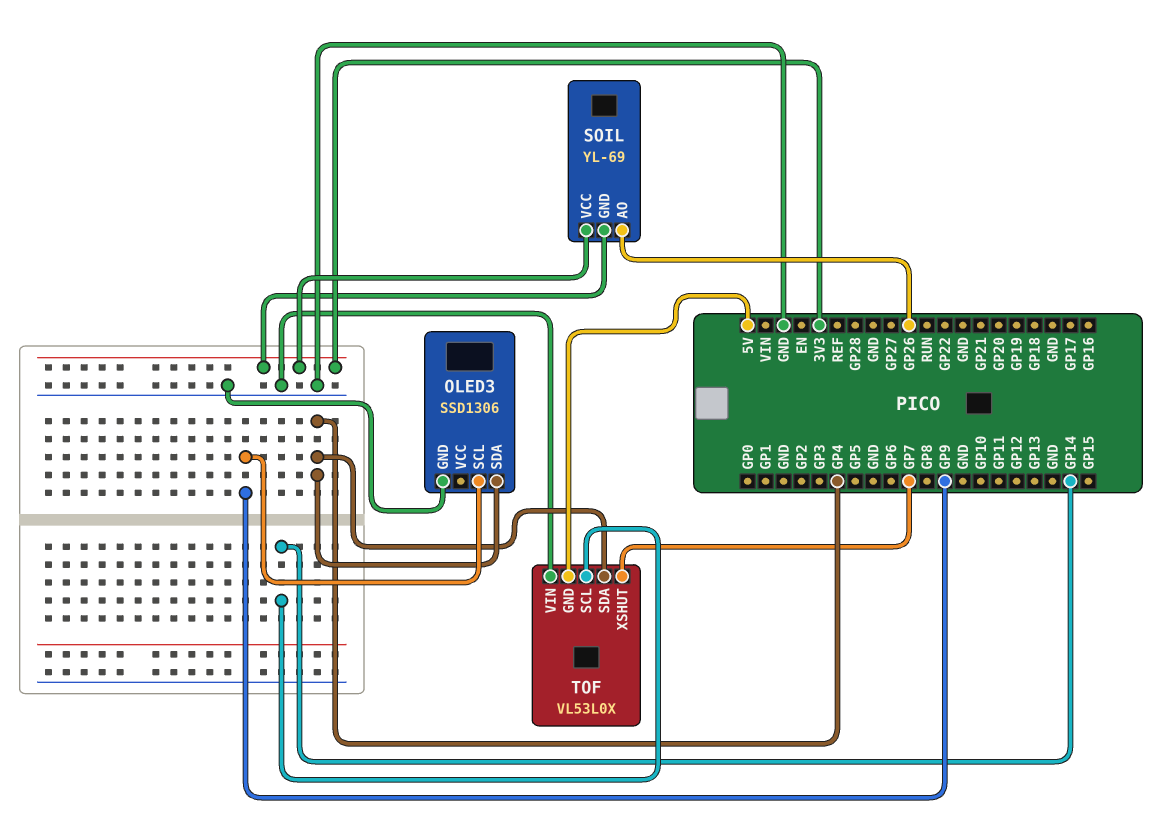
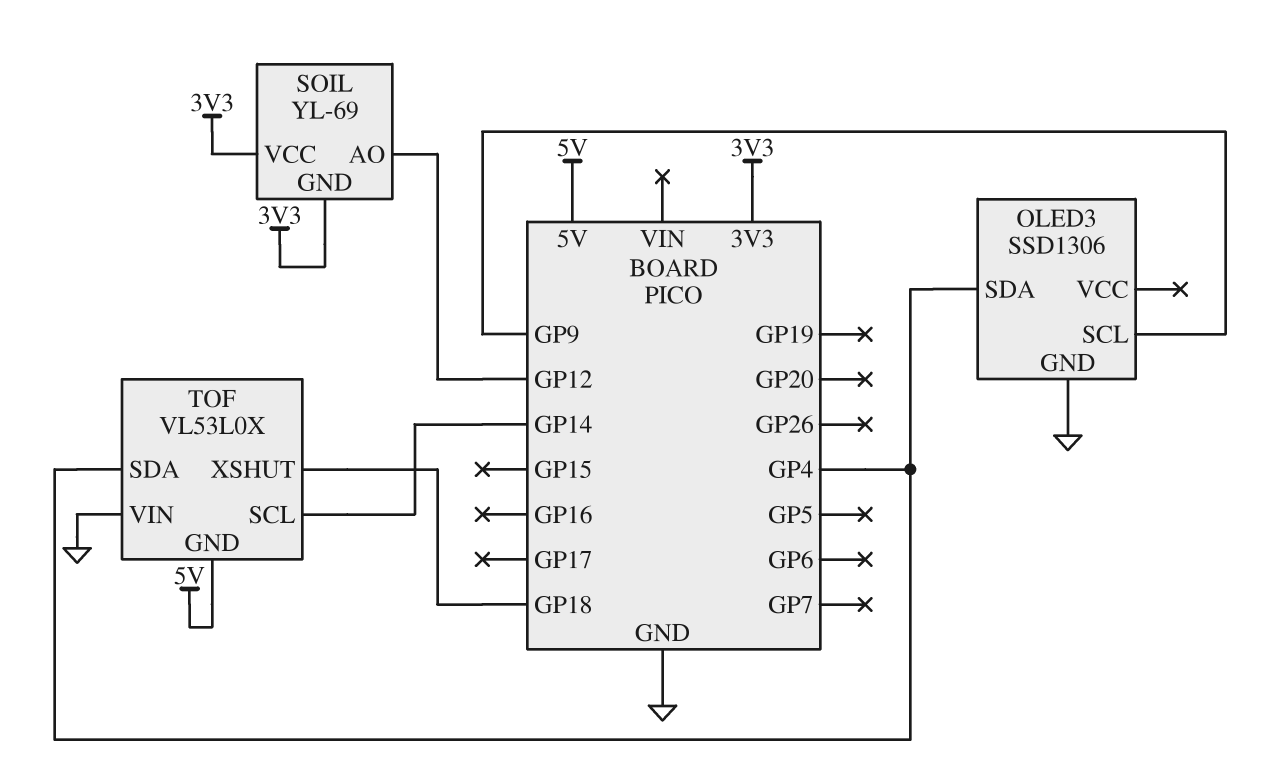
SOIL pin AO: GP26 -> GP12
TOF pin XSHUT: GP7 -> GP18

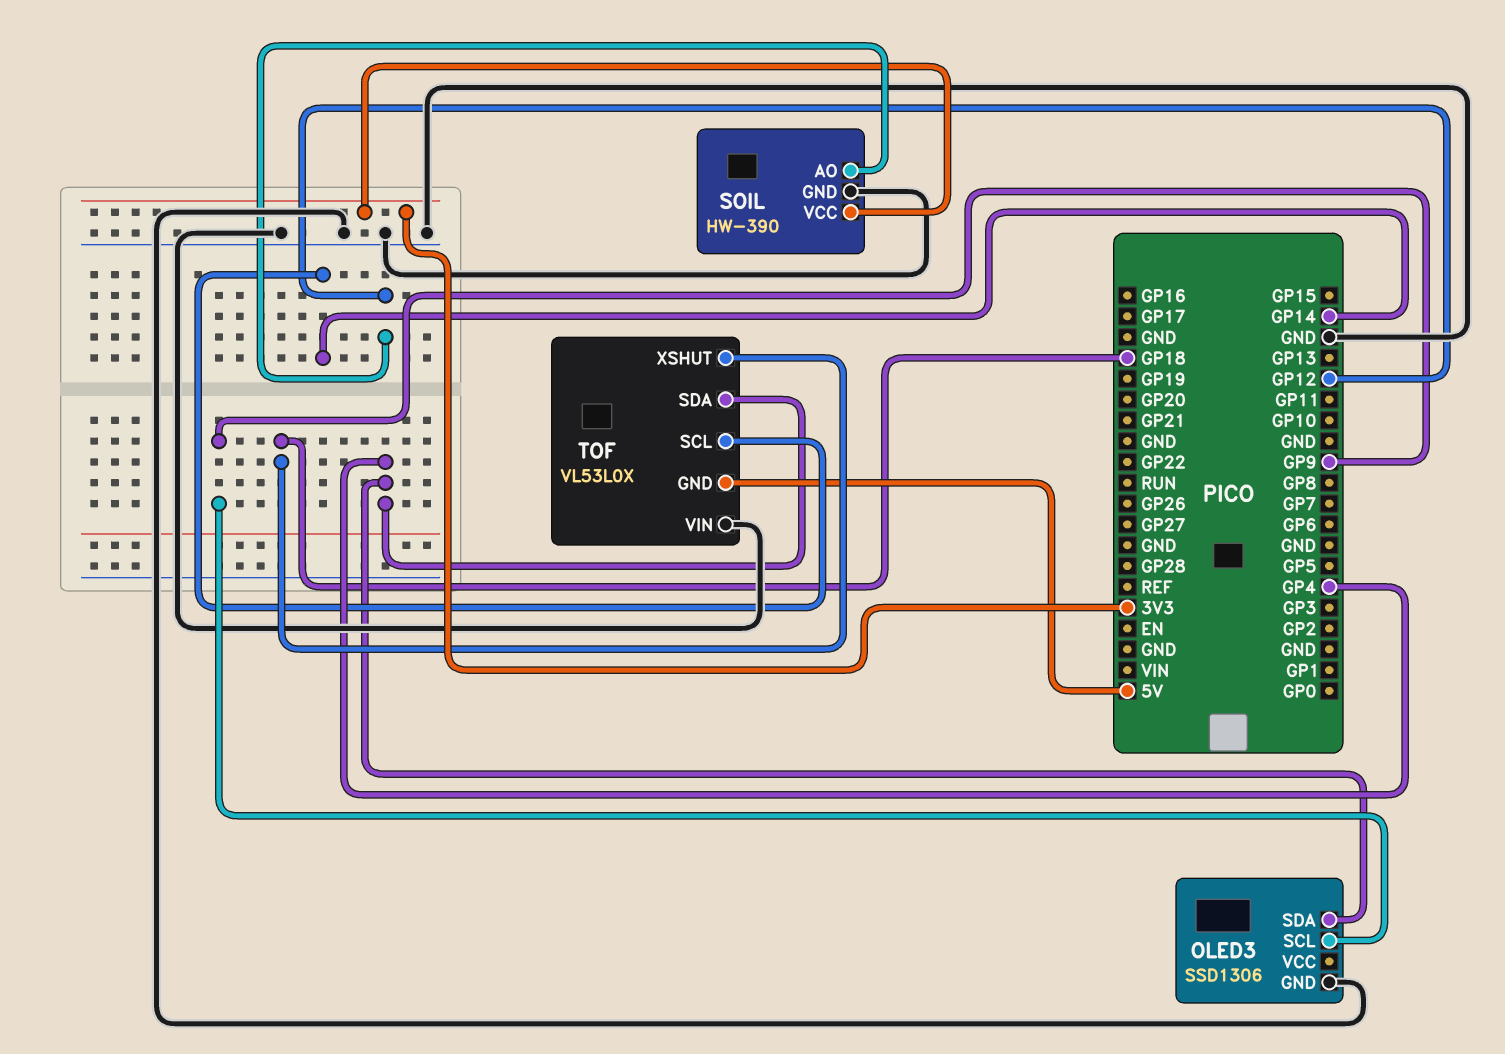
SOIL: YL-69 -> HW-390
SOIL pin GND: 3V3 -> GND

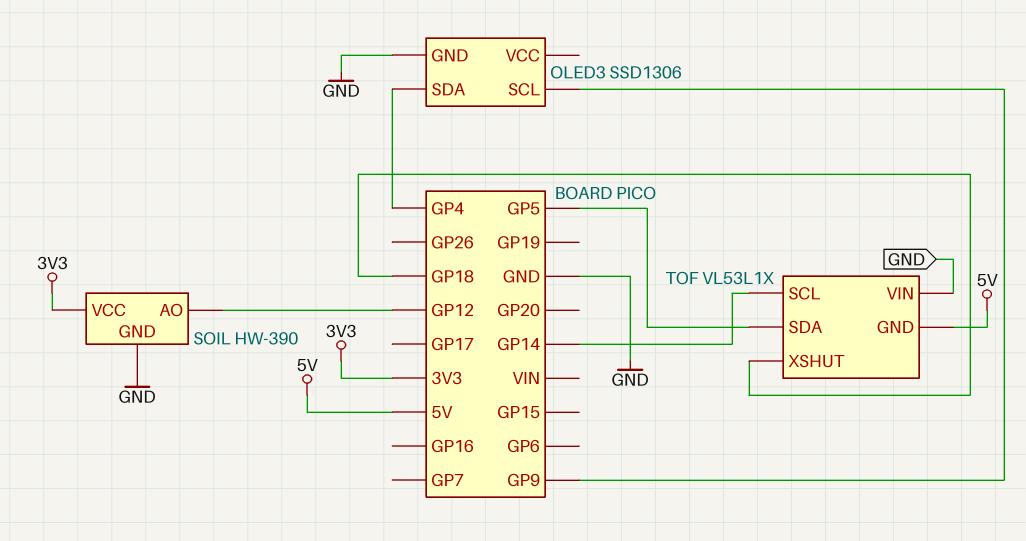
TOF: VL53L0X -> VL53L1X
TOF pin SDA: GP4 -> GP5

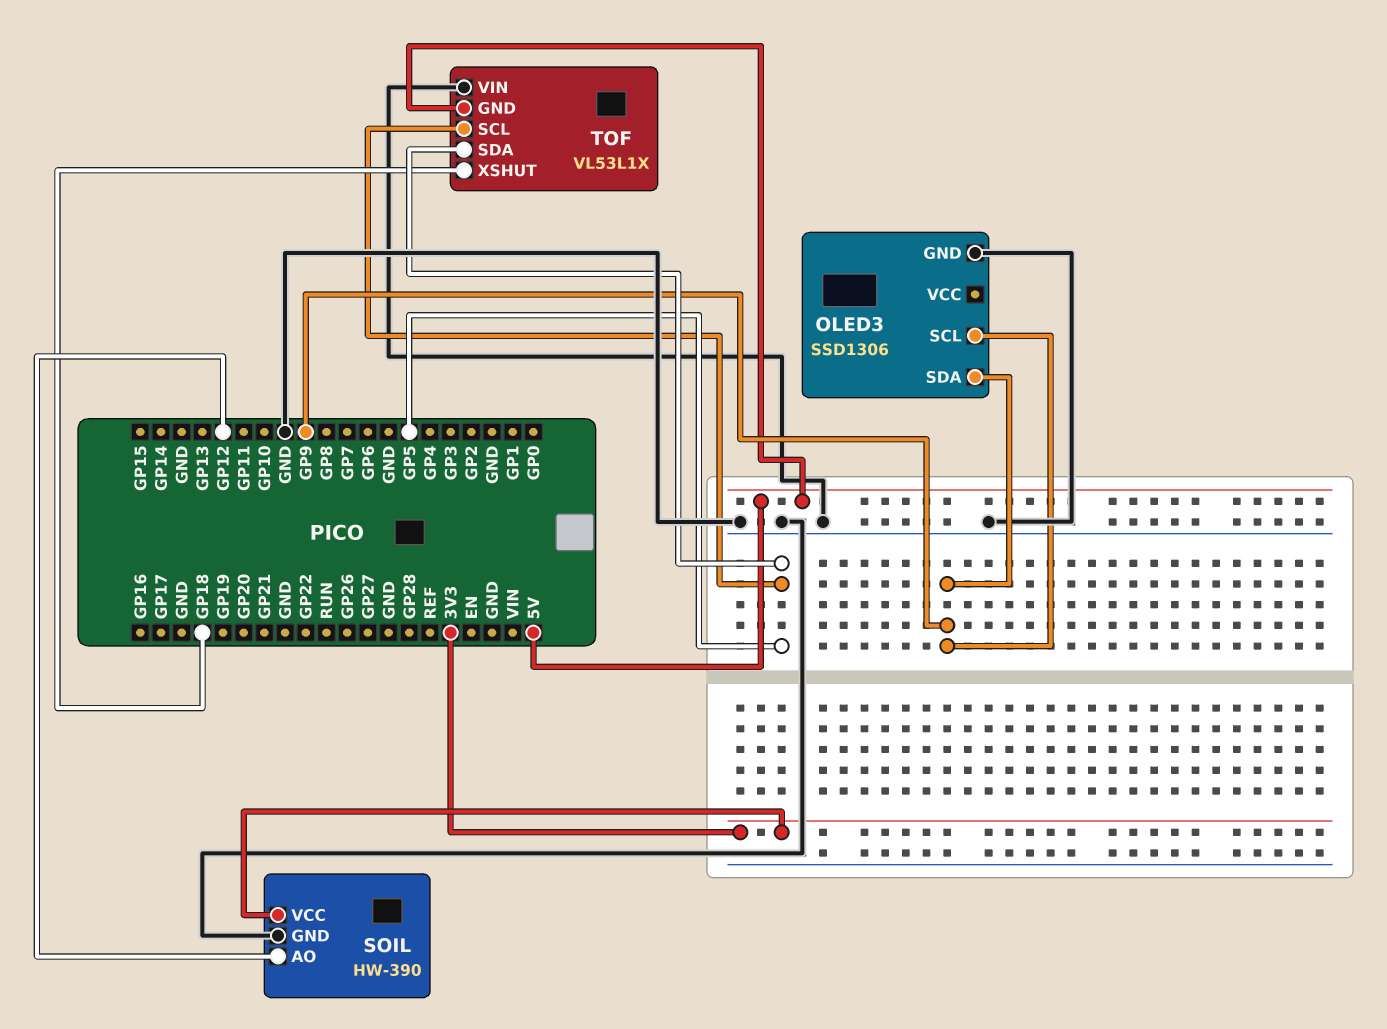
OLED3 pin SDA: GP4 -> GP9
TOF pin SCL: GP14 -> GP5

